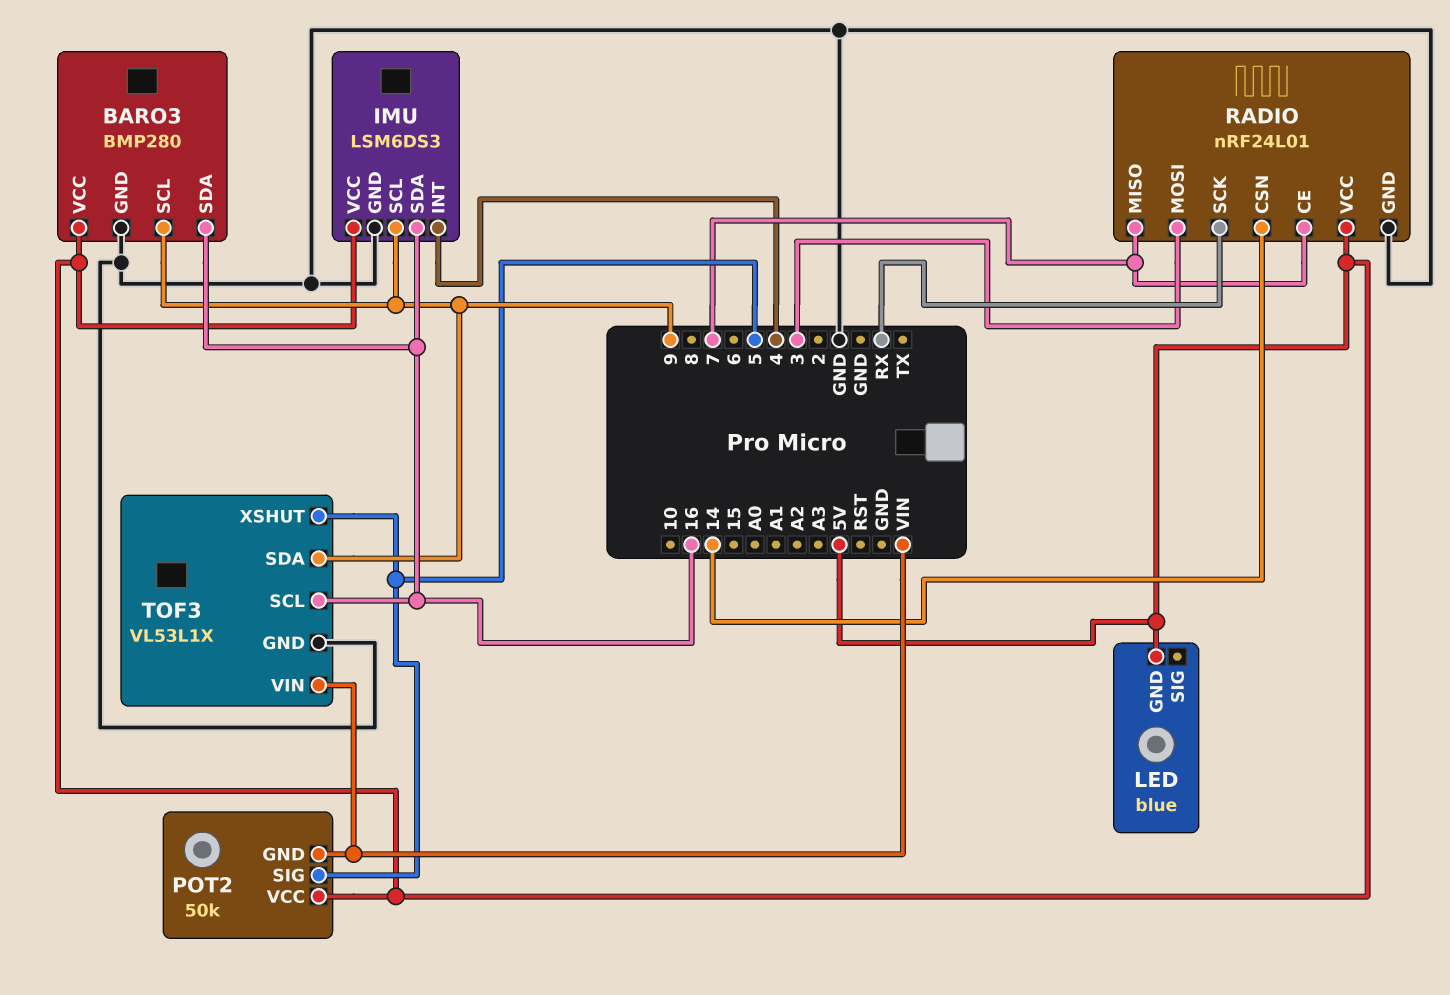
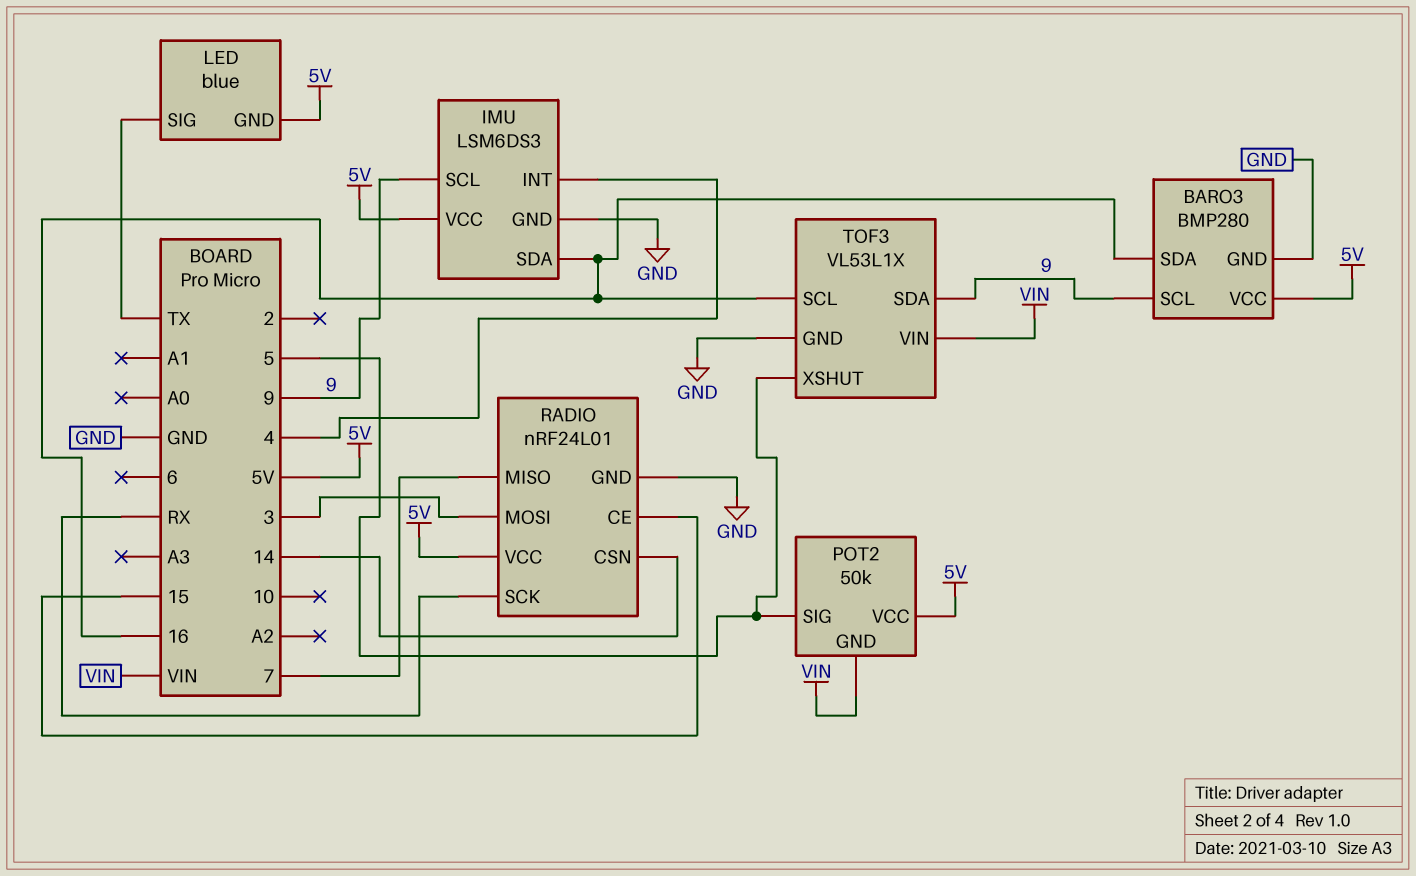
LED pin SIG: none -> TX
RADIO pin CE: 7 -> 15

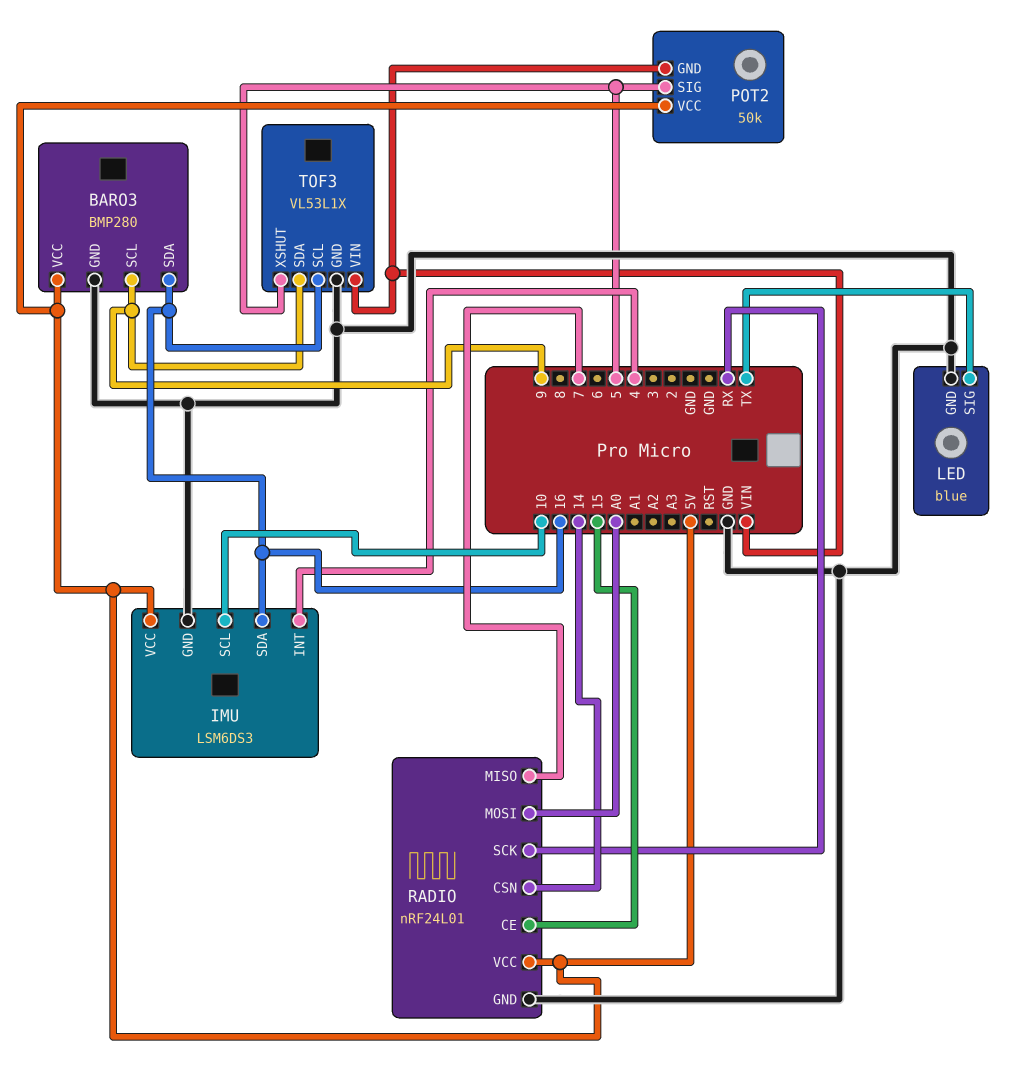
IMU pin SCL: 9 -> 10
LED pin GND: 5V -> GND
RADIO pin MOSI: 3 -> A0

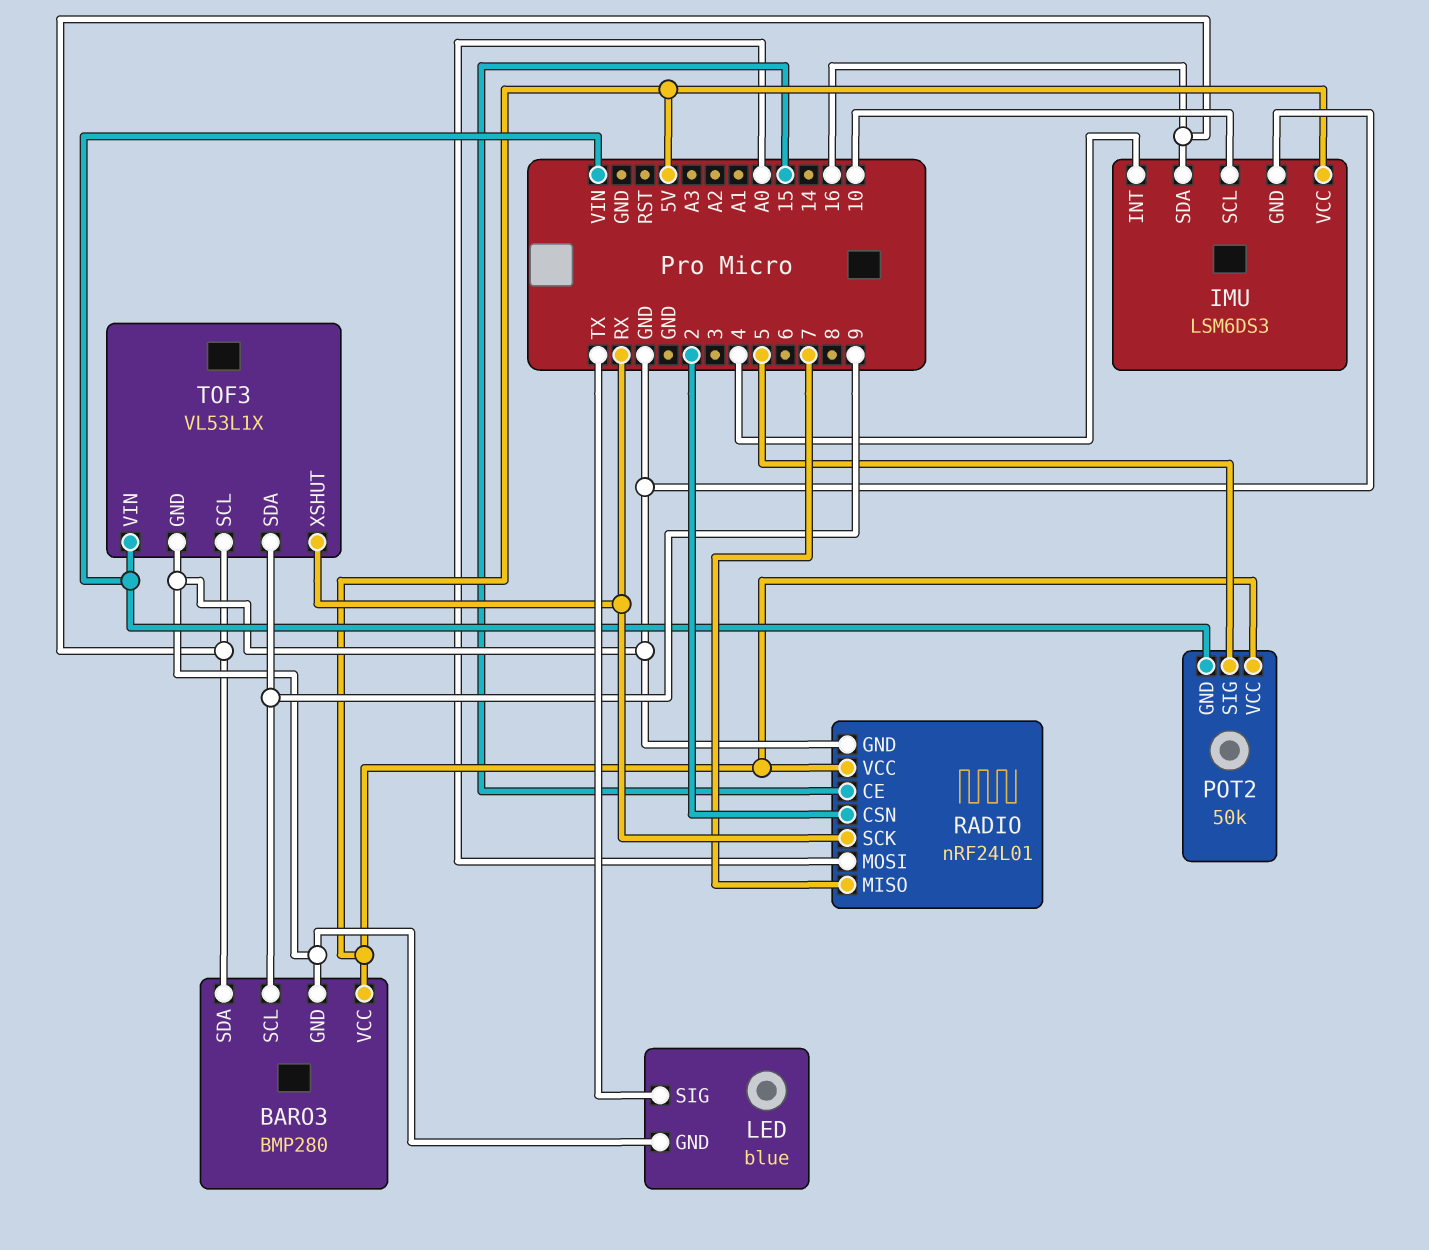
RADIO pin CSN: 14 -> 2
TOF3 pin XSHUT: 5 -> RX

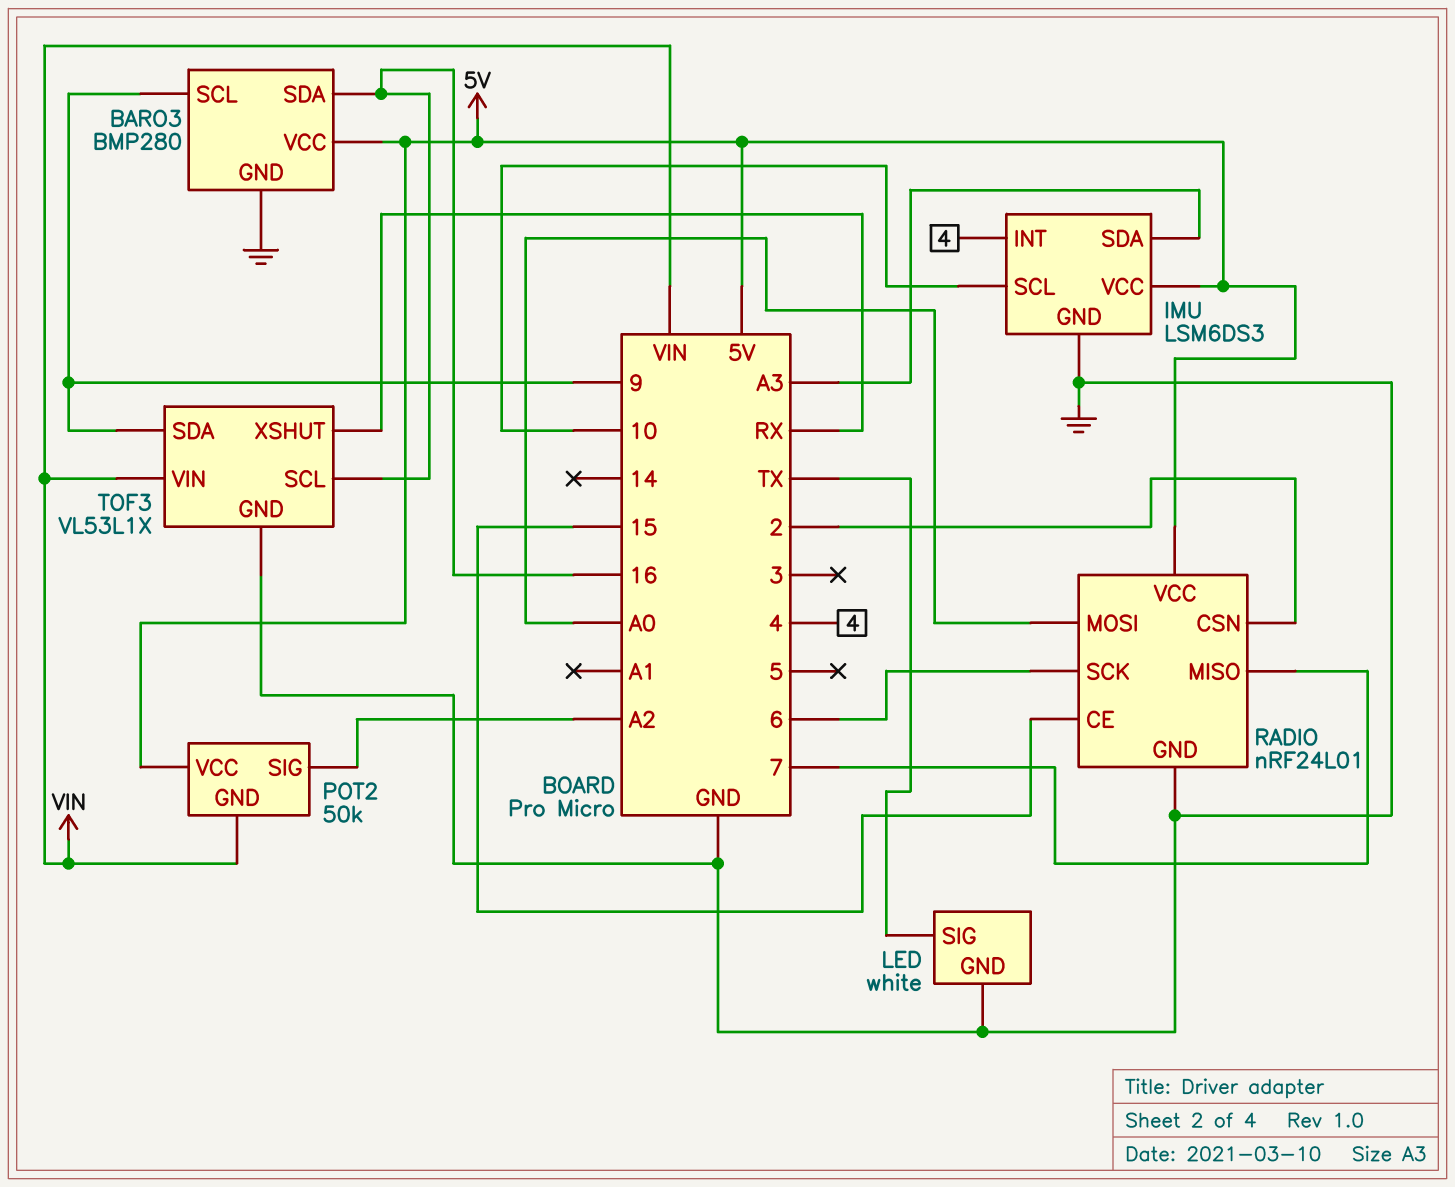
IMU pin SDA: 16 -> A3
LED: blue -> white
POT2 pin SIG: 5 -> A2
RADIO pin SCK: RX -> 6

